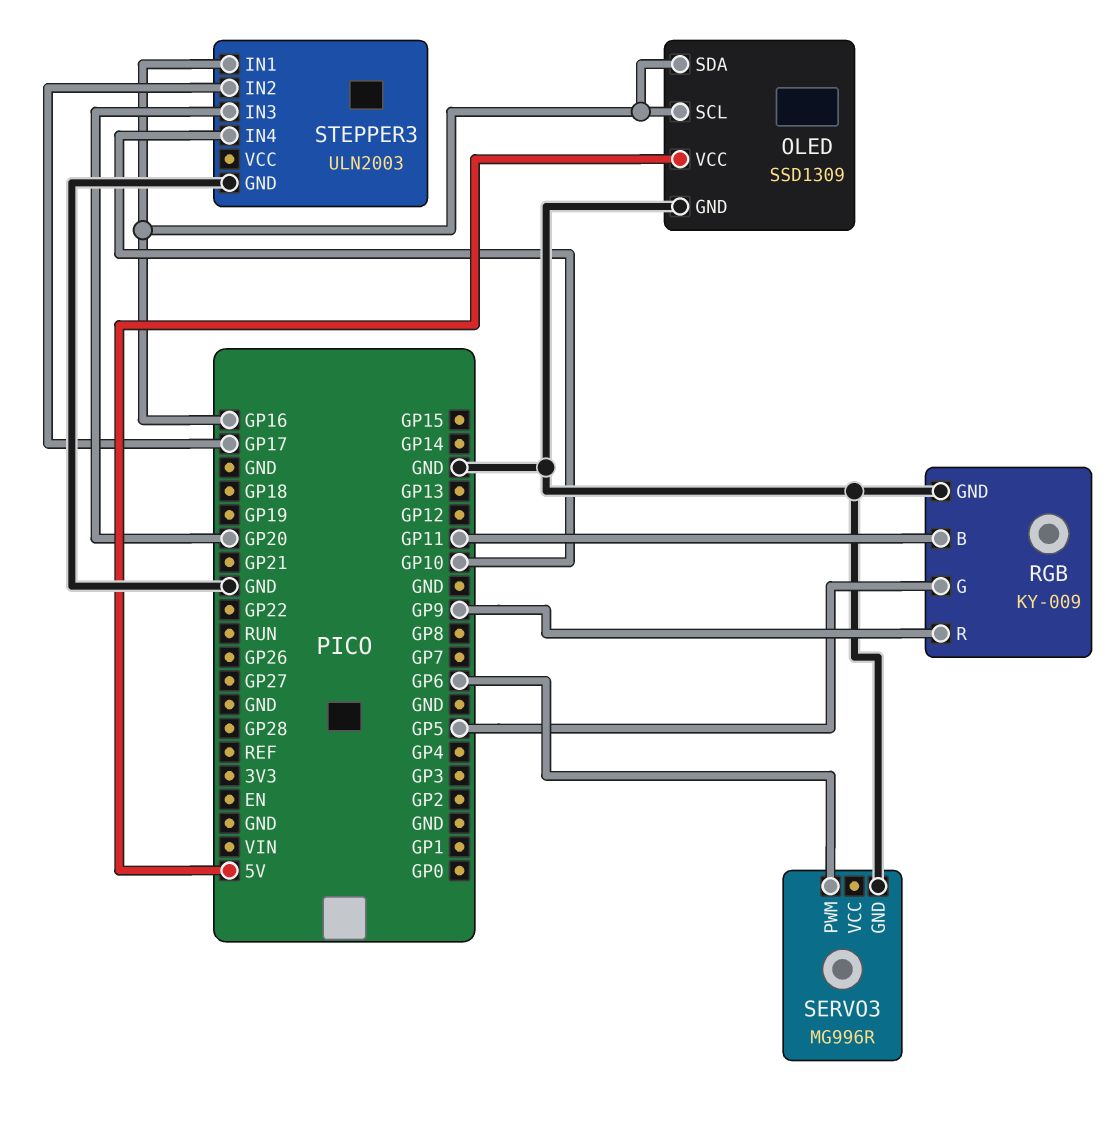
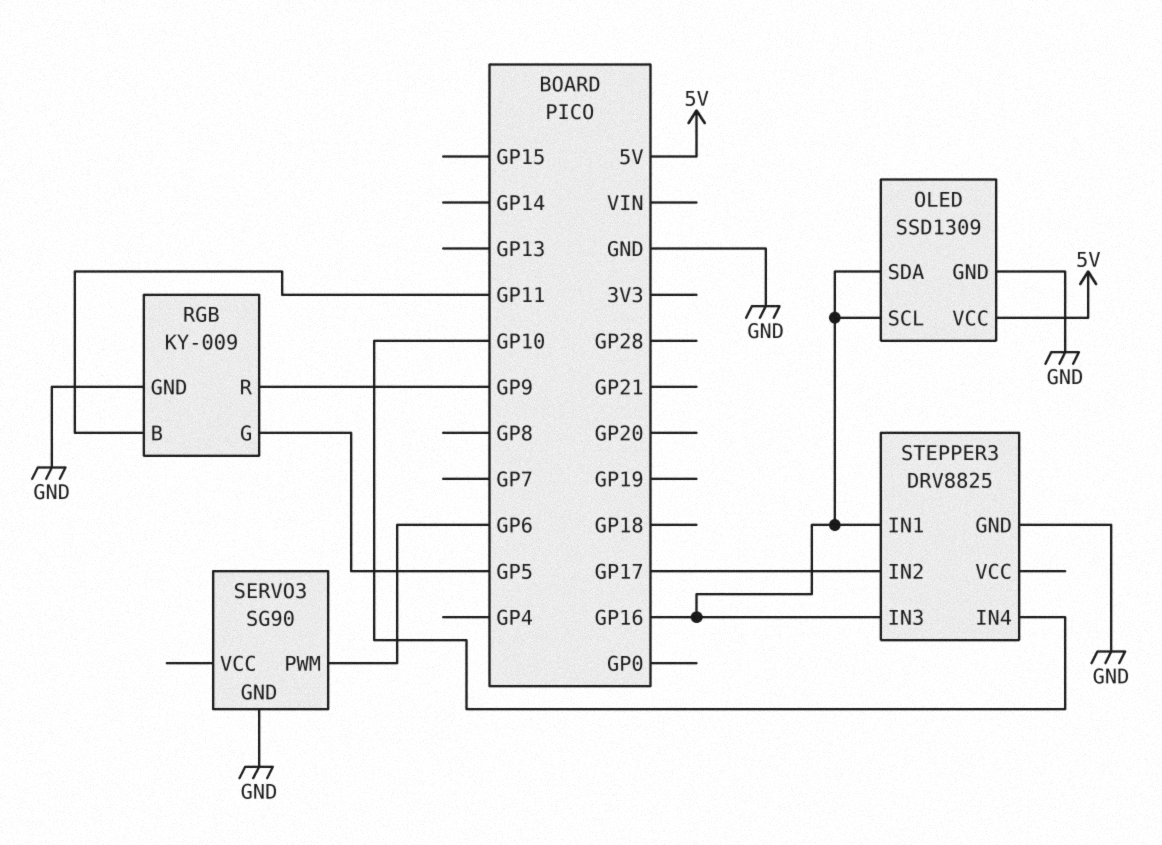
SERVO3: MG996R -> SG90
STEPPER3: ULN2003 -> DRV8825
STEPPER3 pin IN3: GP20 -> GP16

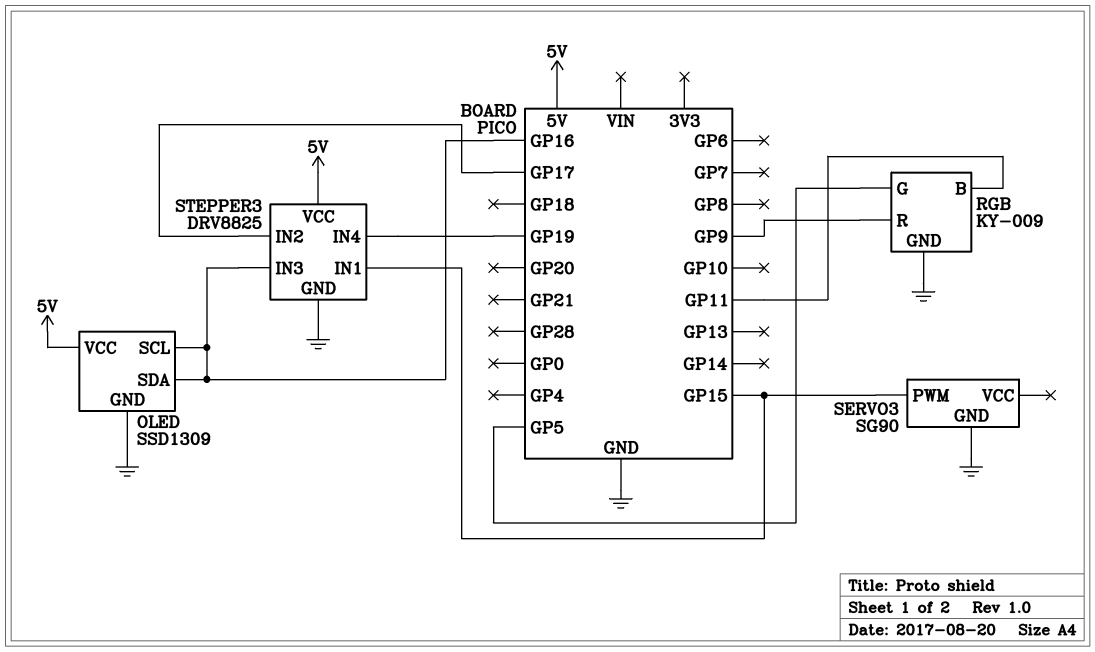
SERVO3 pin PWM: GP6 -> GP15
STEPPER3 pin IN1: GP16 -> GP15
STEPPER3 pin IN4: GP10 -> GP19
STEPPER3 pin VCC: none -> 5V

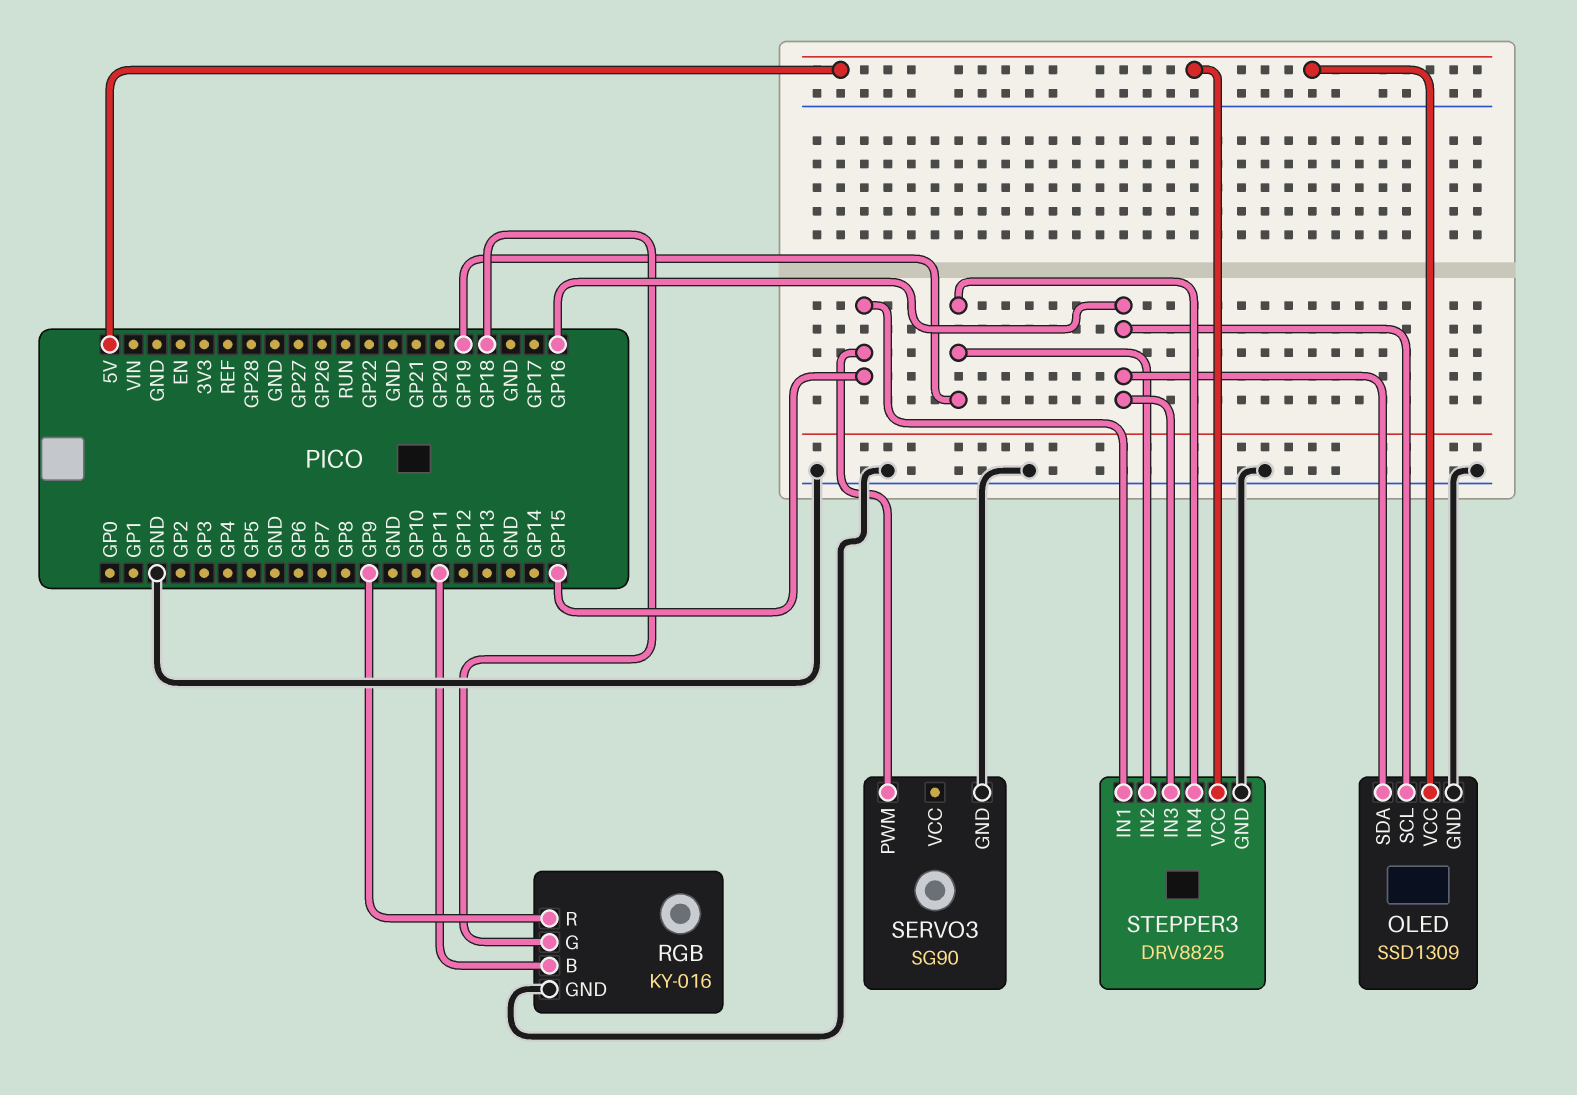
RGB: KY-009 -> KY-016
RGB pin G: GP5 -> GP18
STEPPER3 pin IN2: GP17 -> GP19

